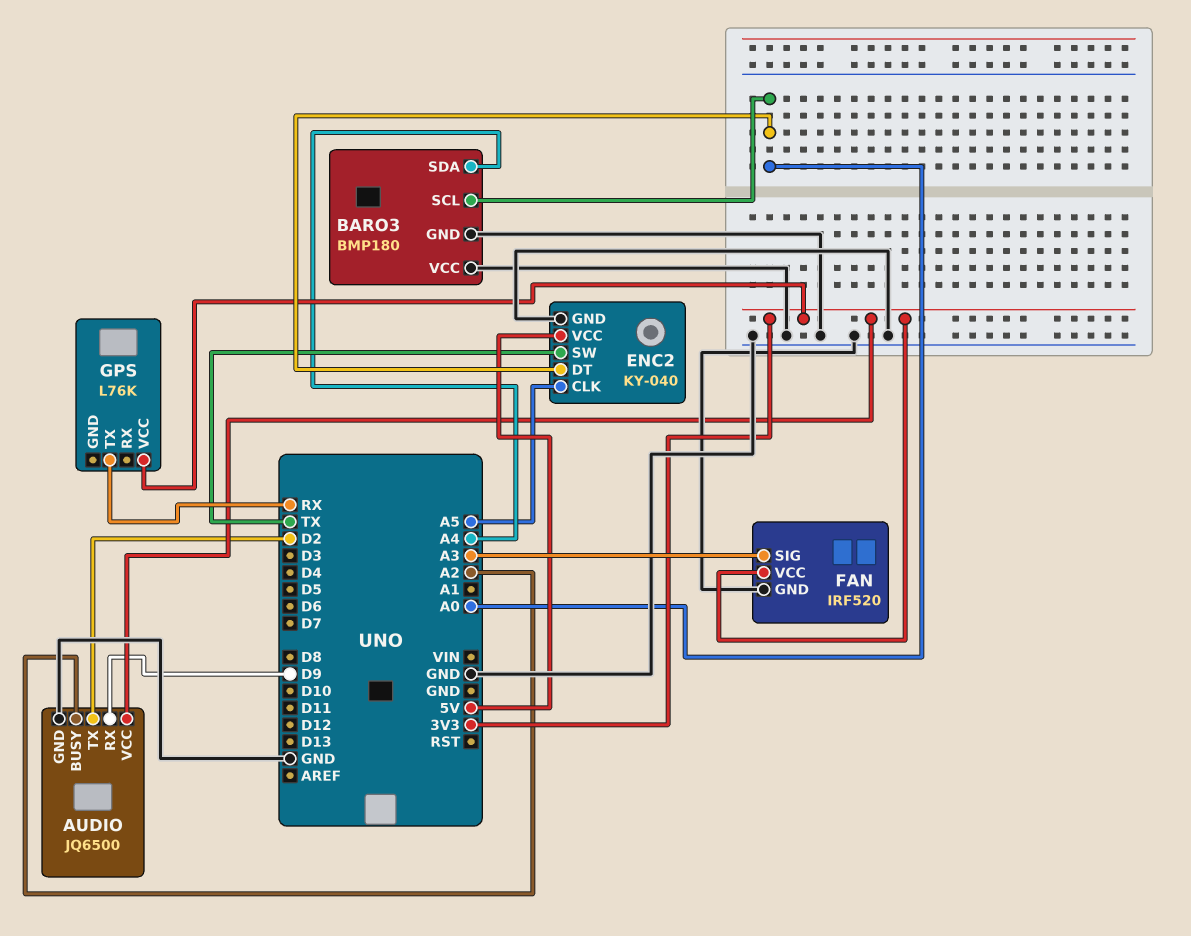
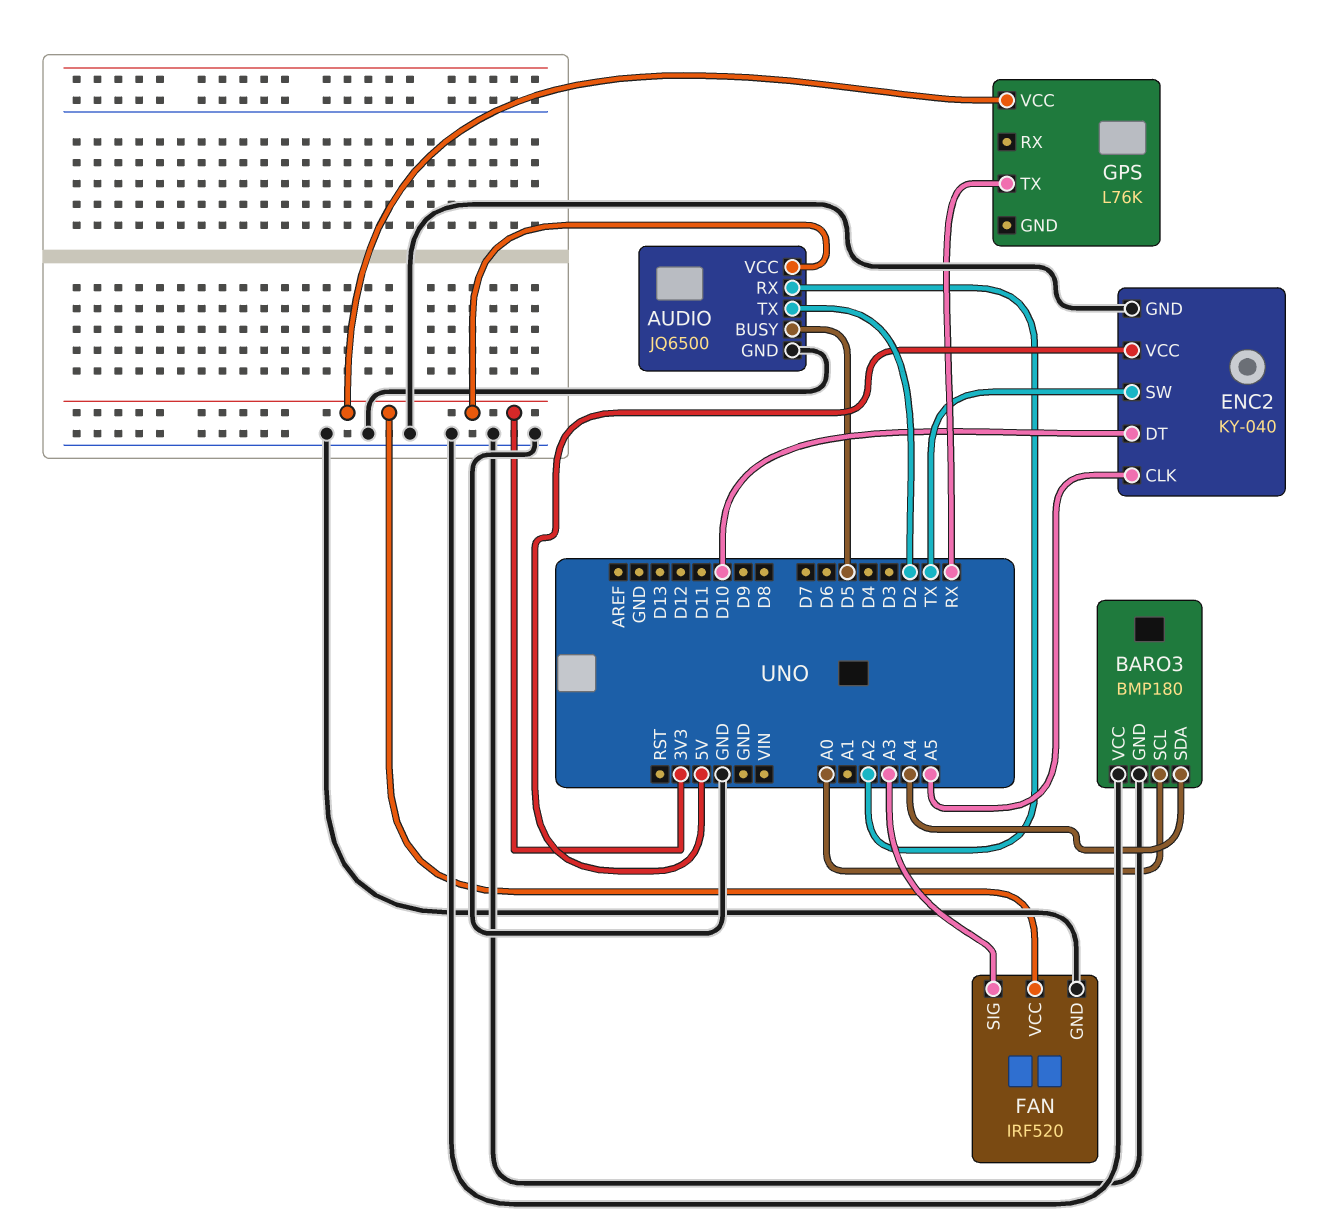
AUDIO pin BUSY: A2 -> D5
AUDIO pin RX: D9 -> A2
ENC2 pin DT: A0 -> D10

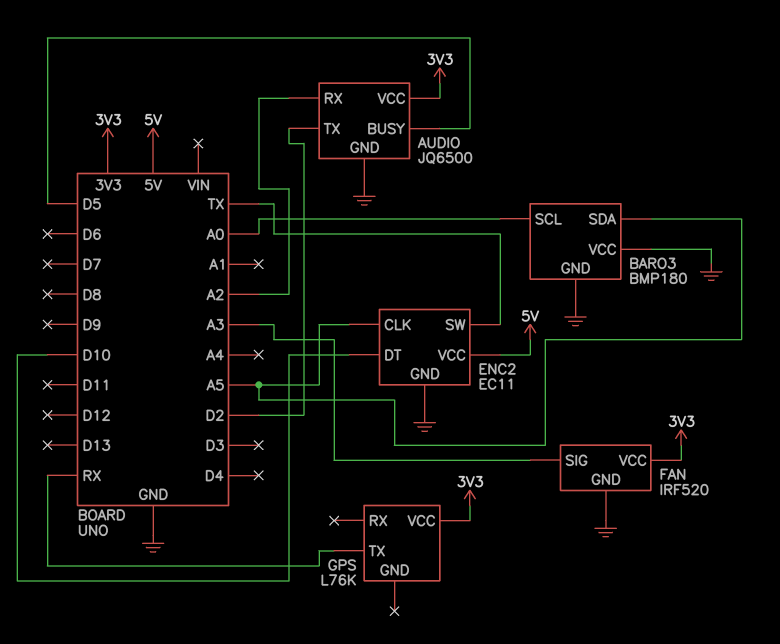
BARO3 pin SDA: A4 -> A5
ENC2: KY-040 -> EC11

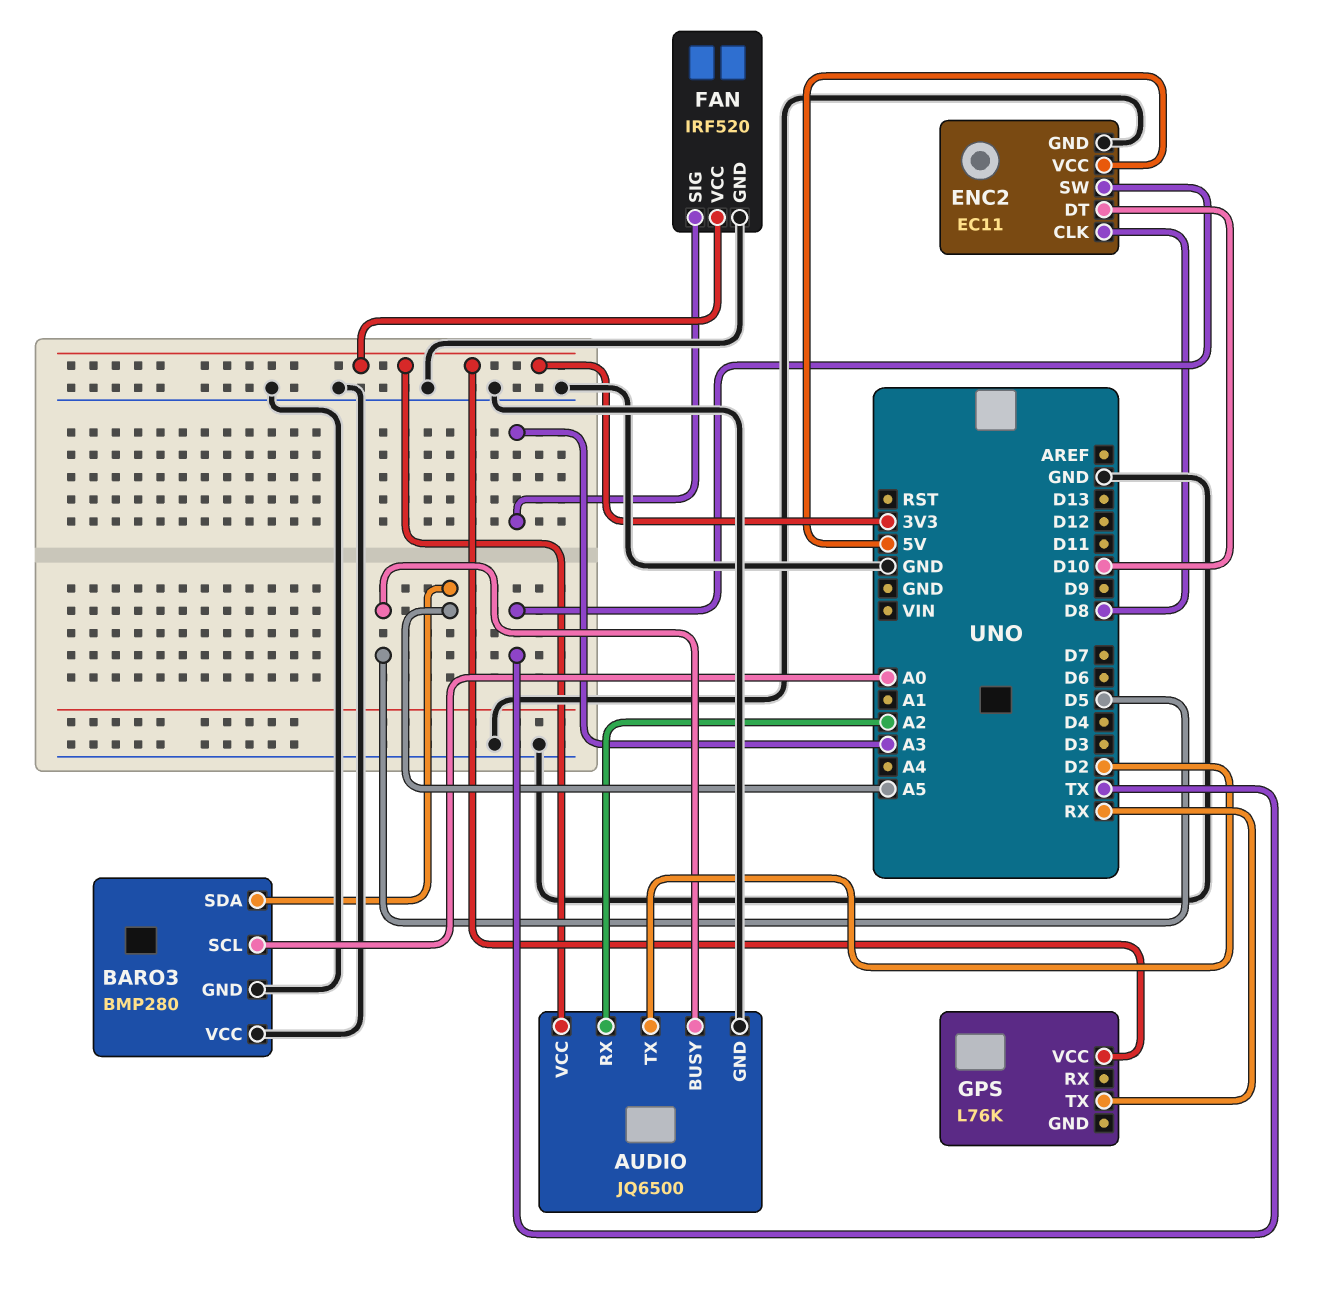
BARO3: BMP180 -> BMP280
ENC2 pin CLK: A5 -> D8

